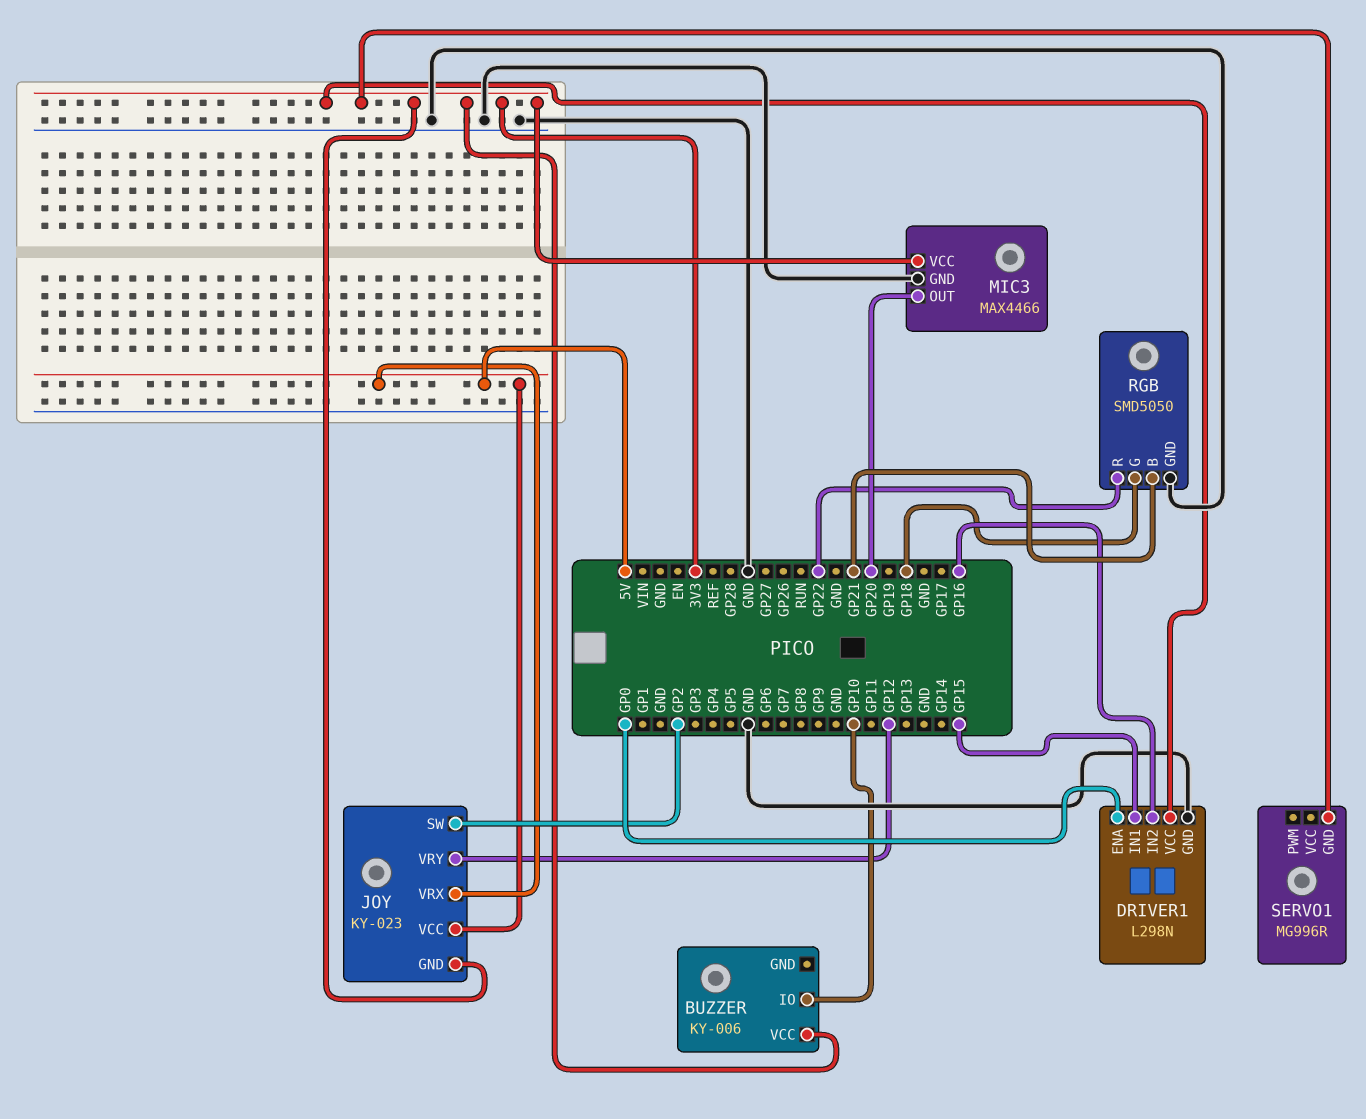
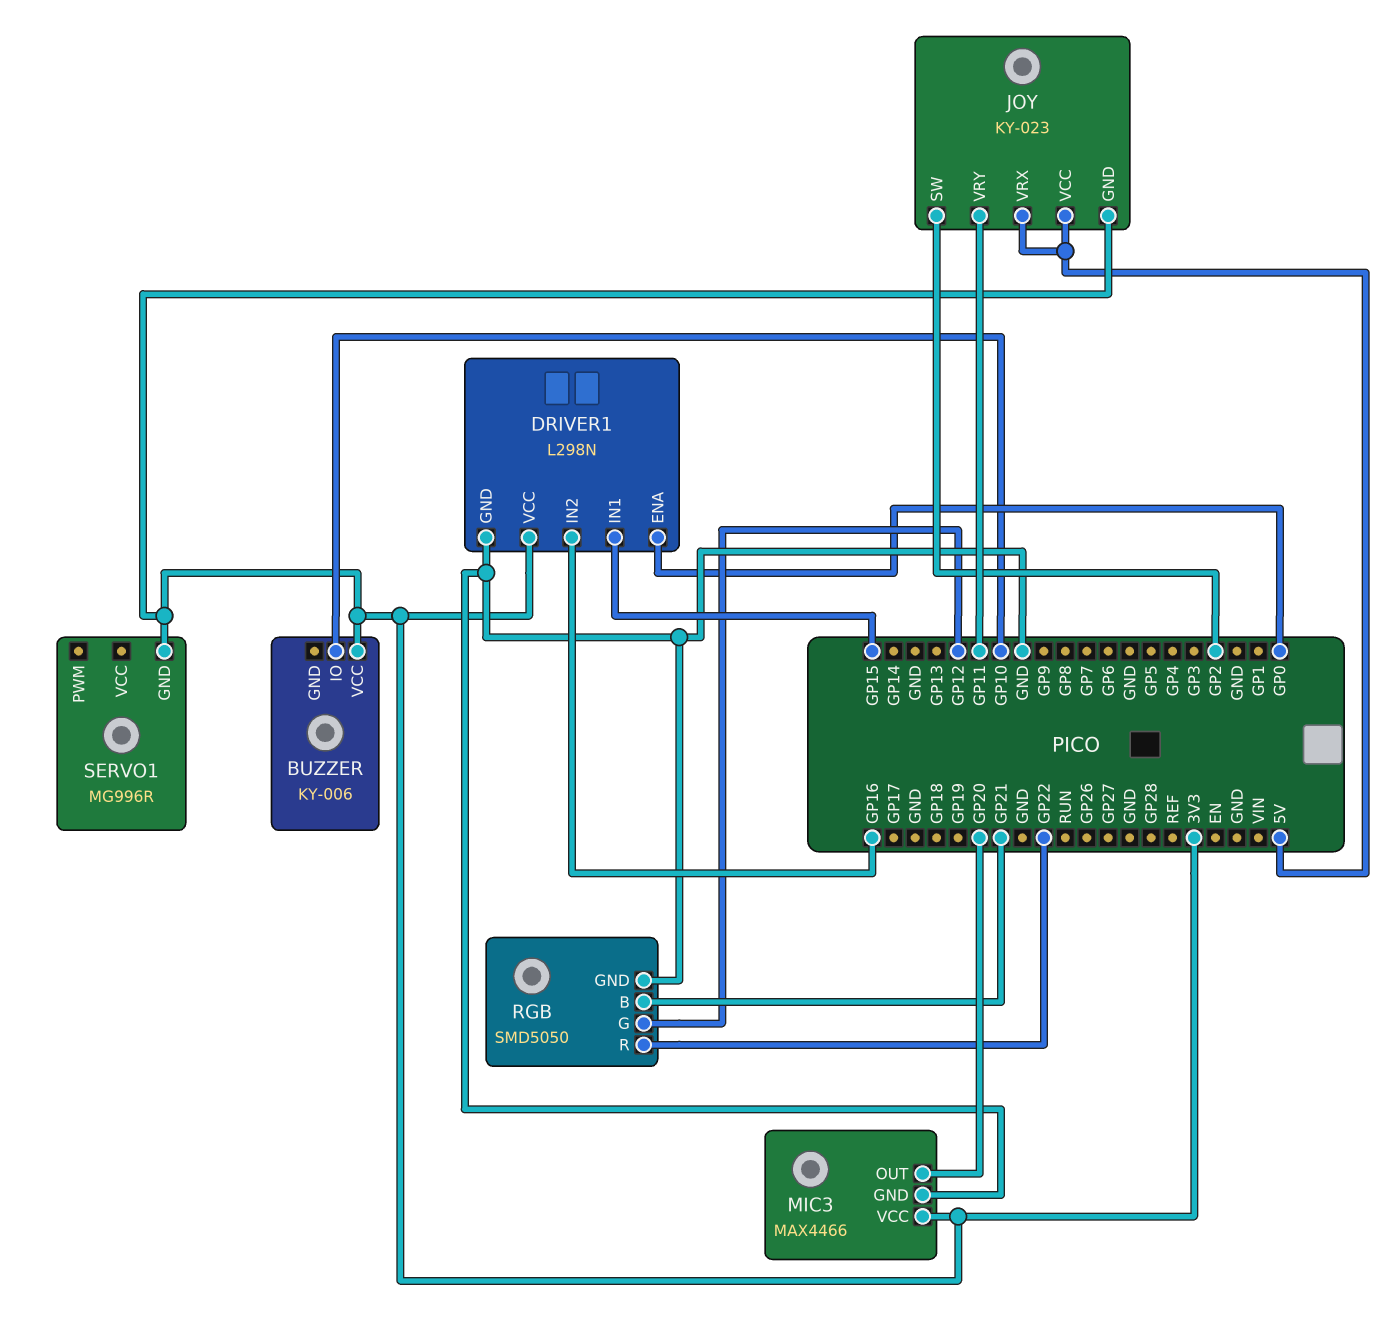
JOY pin VRY: GP12 -> GP11
RGB pin G: GP18 -> GP12

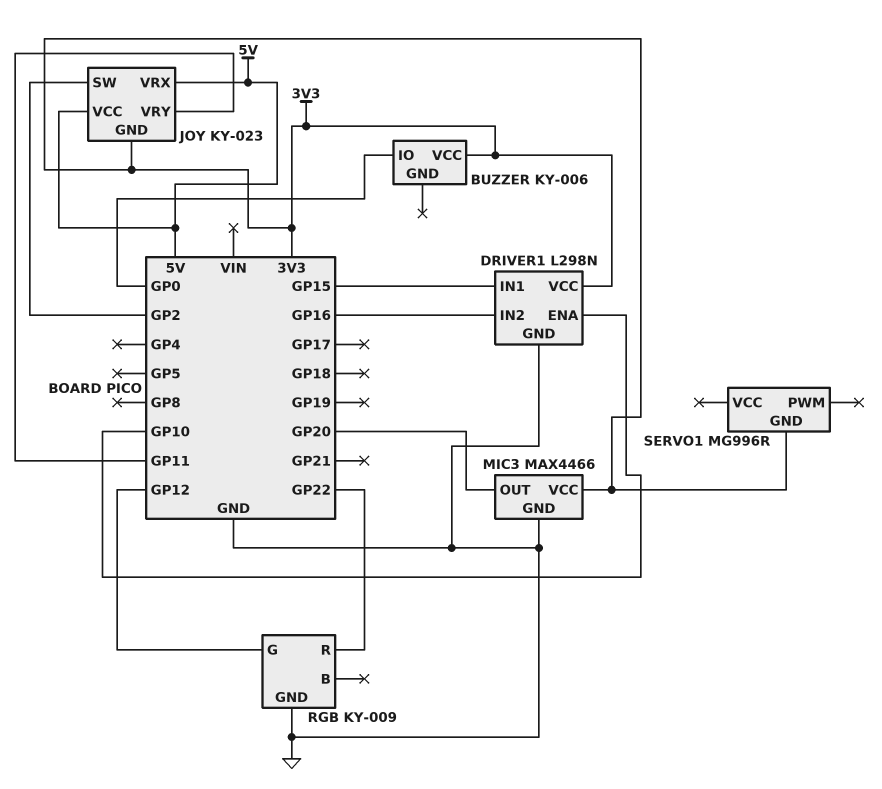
BUZZER pin IO: GP10 -> GP0
DRIVER1 pin ENA: GP0 -> GP10
RGB: SMD5050 -> KY-009
RGB pin B: GP21 -> none

